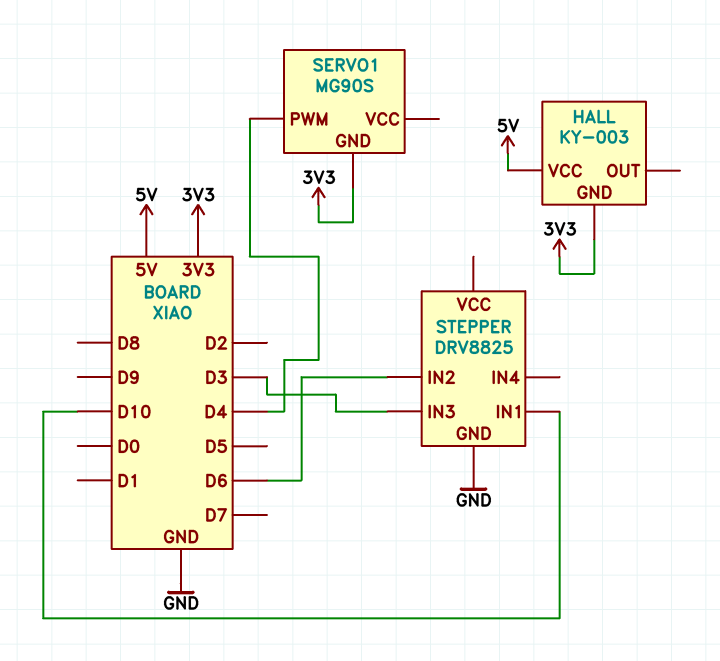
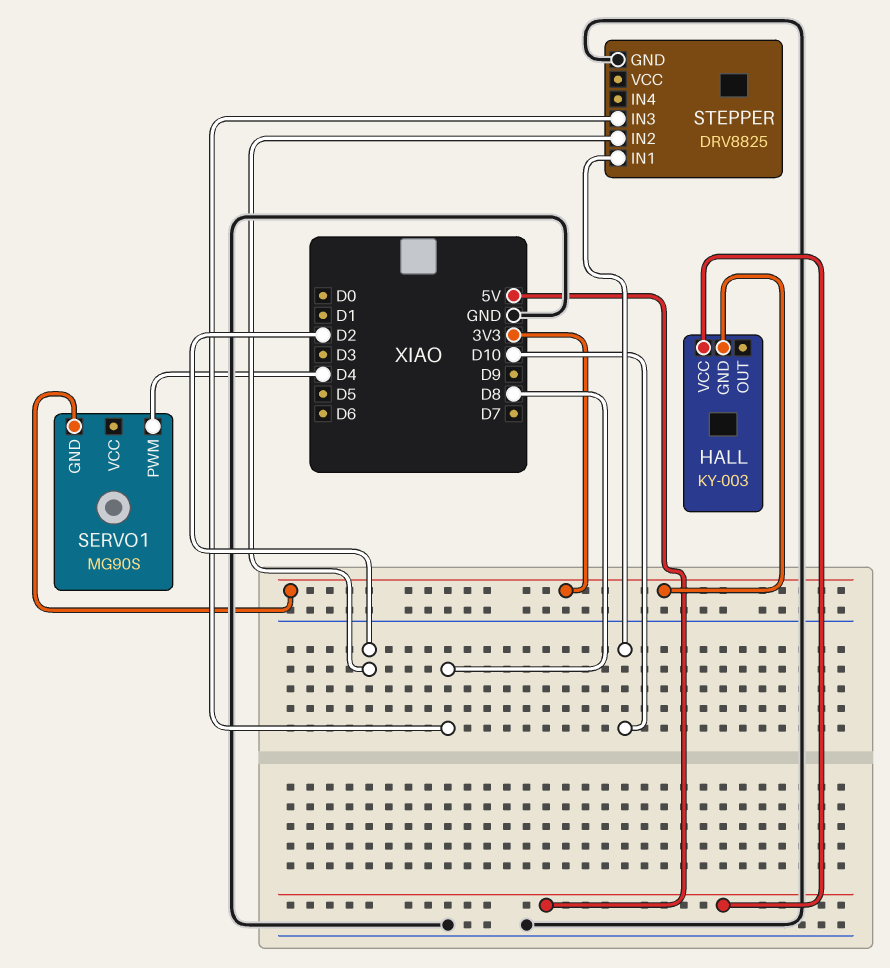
STEPPER pin IN2: D6 -> D2
STEPPER pin IN3: D3 -> D8

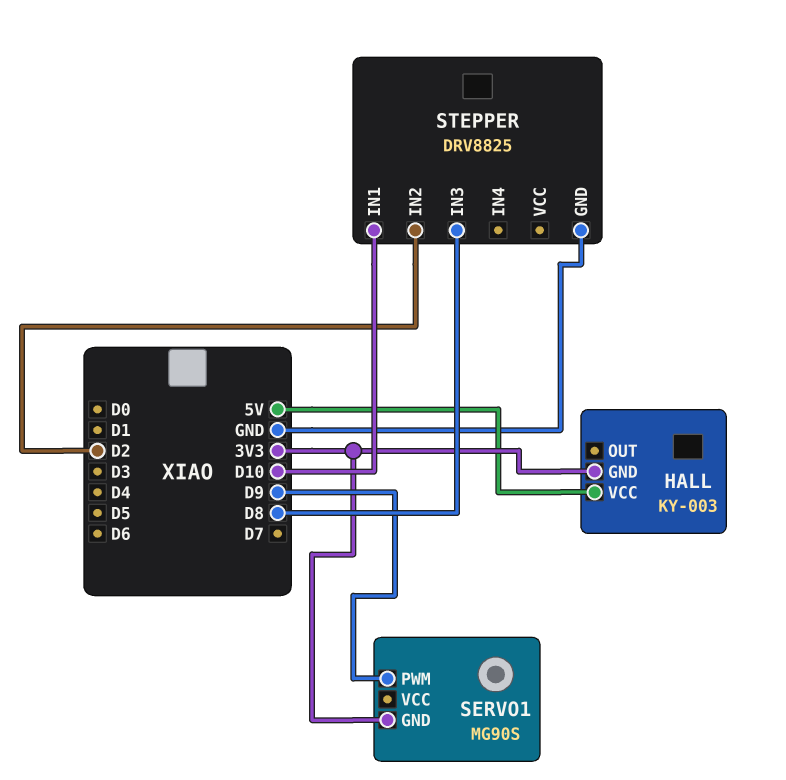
SERVO1 pin PWM: D4 -> D9

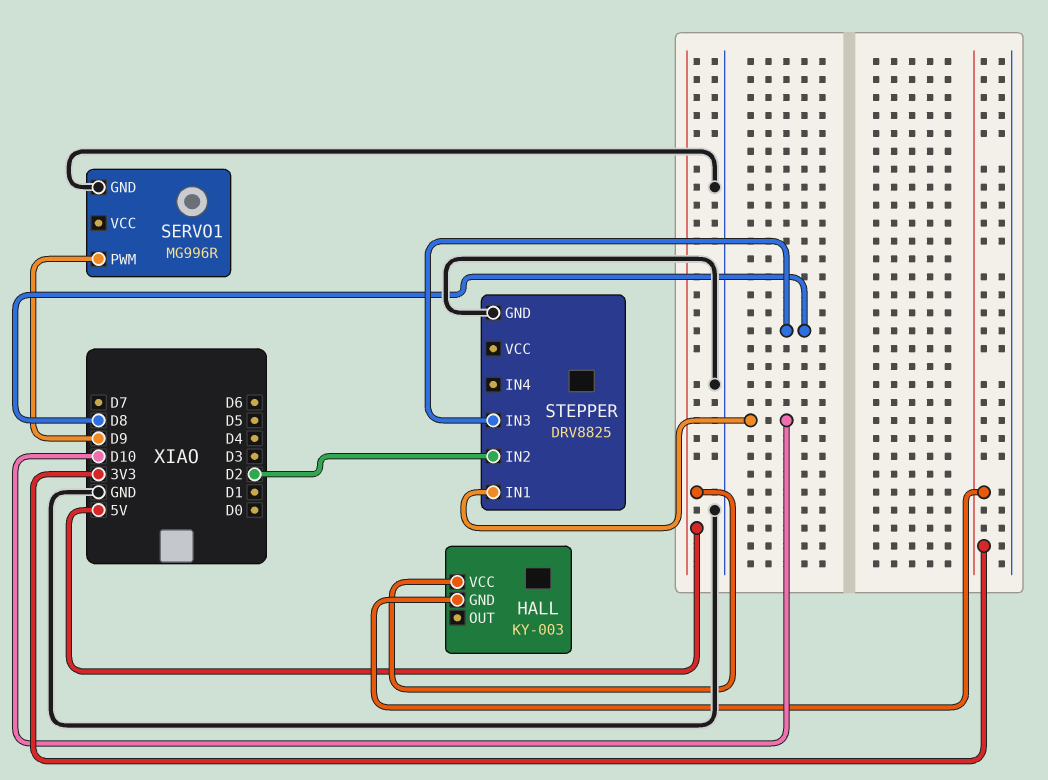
SERVO1: MG90S -> MG996R
SERVO1 pin GND: 3V3 -> GND

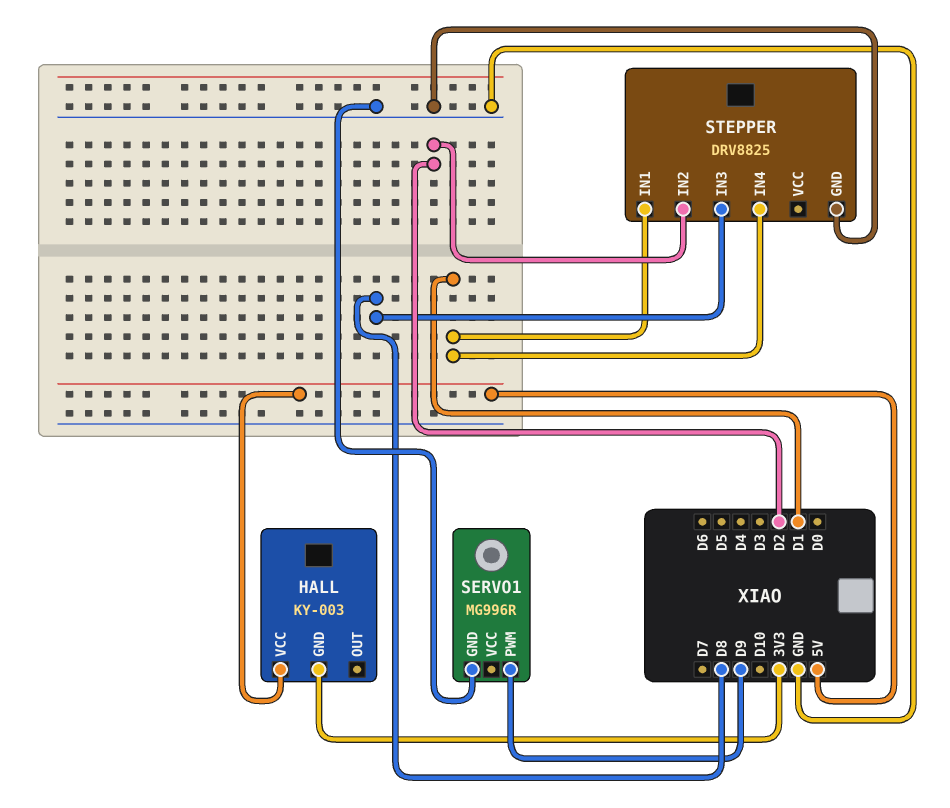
STEPPER pin IN1: D10 -> D1
STEPPER pin IN4: none -> D1

